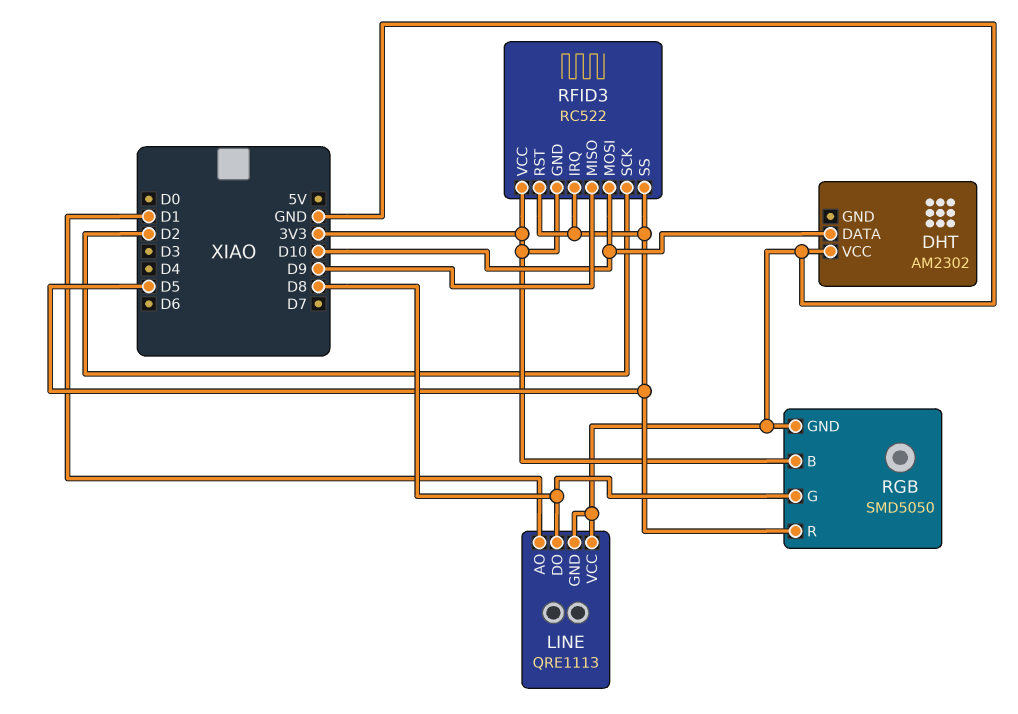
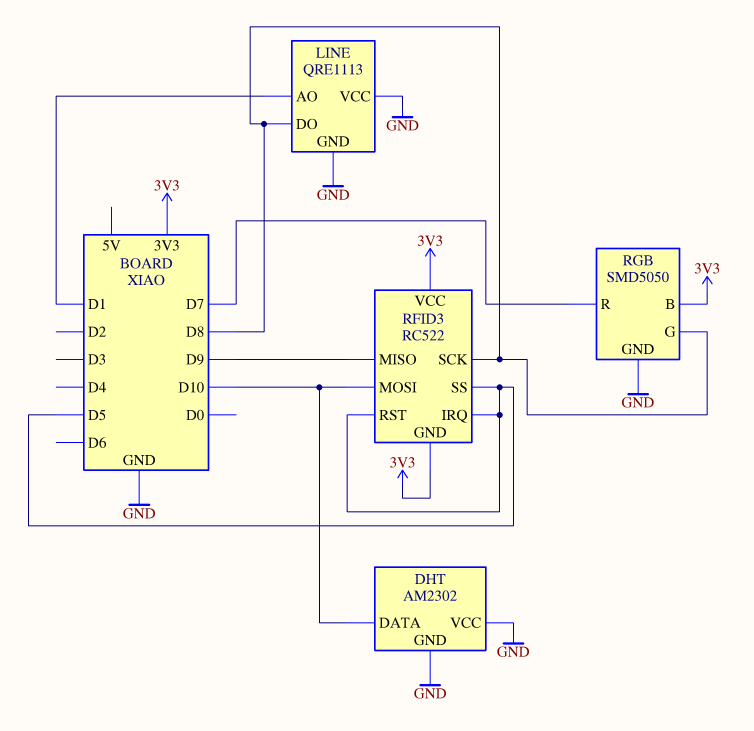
DHT pin GND: none -> GND
RFID3 pin SCK: D2 -> D8
RGB pin R: D5 -> D7

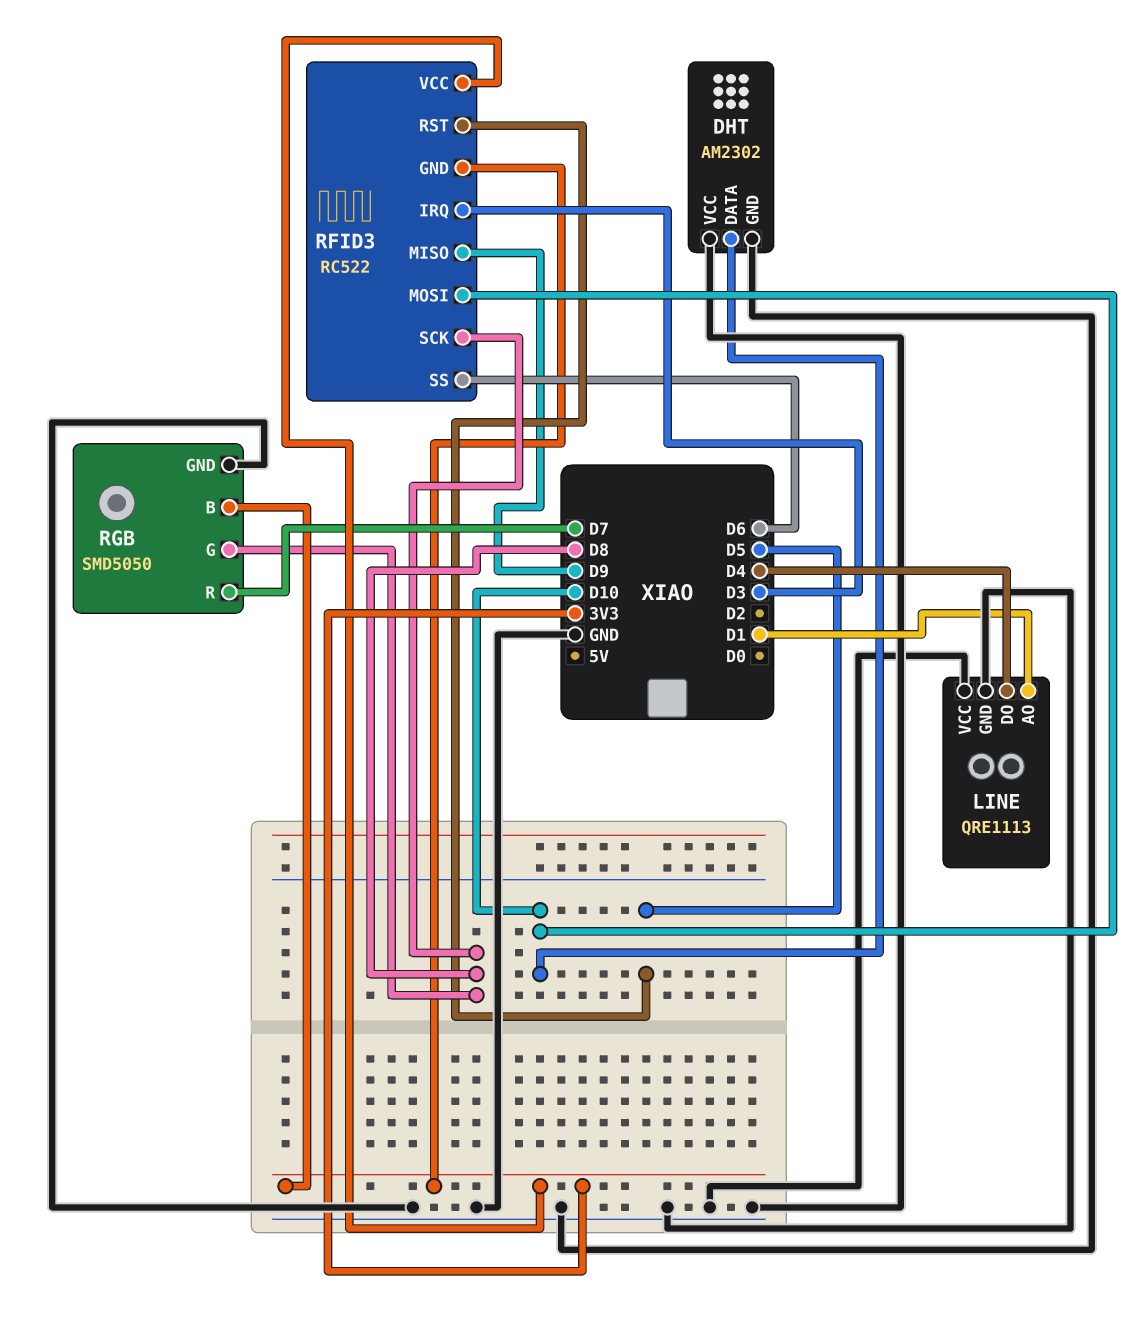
LINE pin DO: D8 -> D4
RFID3 pin IRQ: D5 -> D3
RFID3 pin SS: D5 -> D6

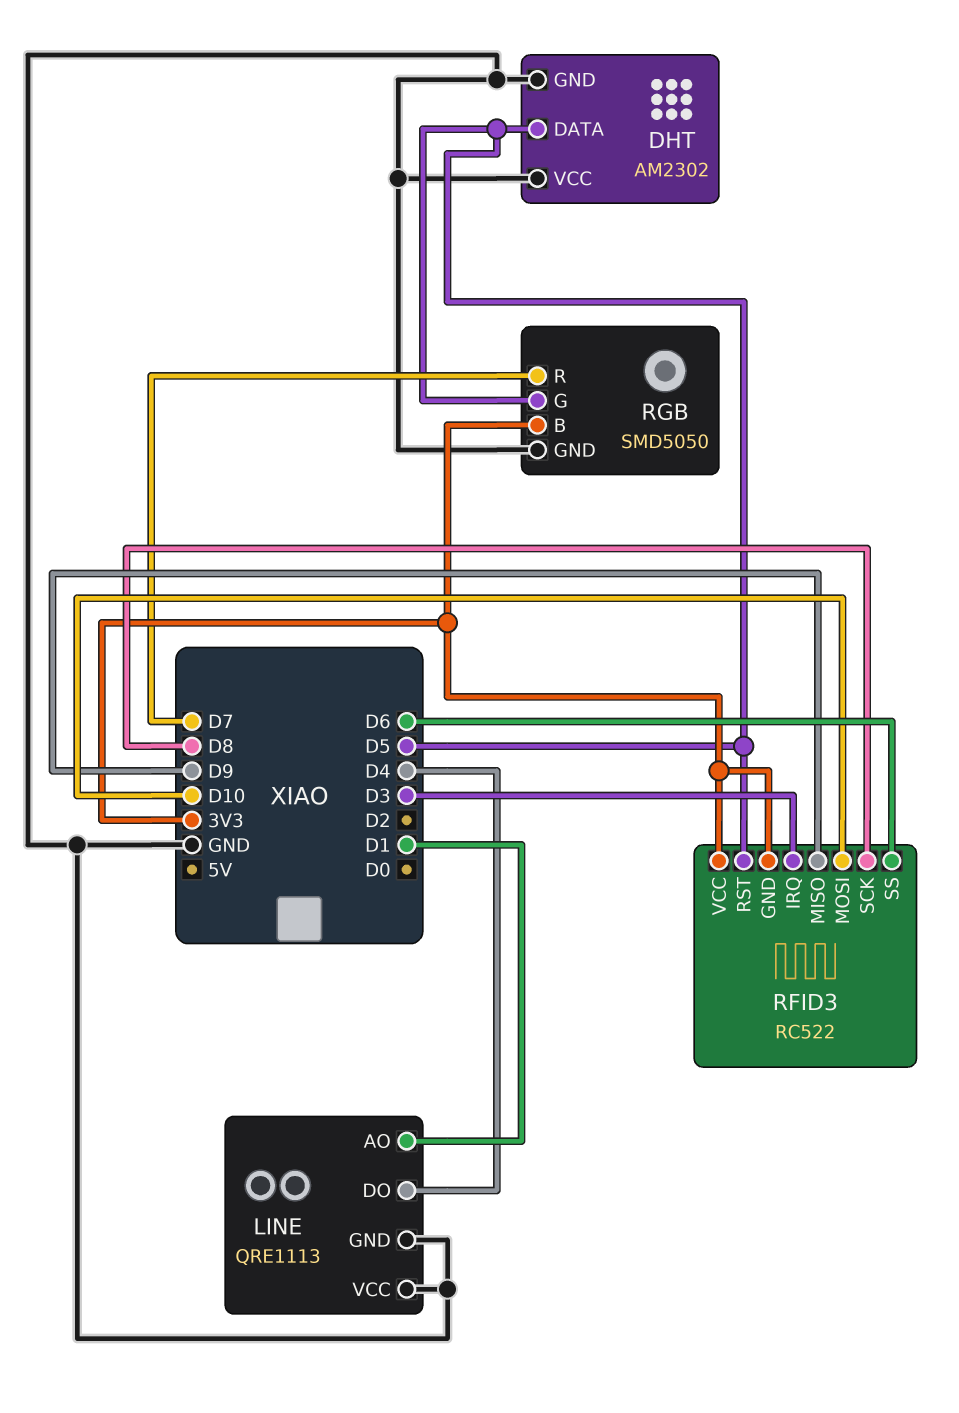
DHT pin DATA: D10 -> D5
RGB pin G: D8 -> D5

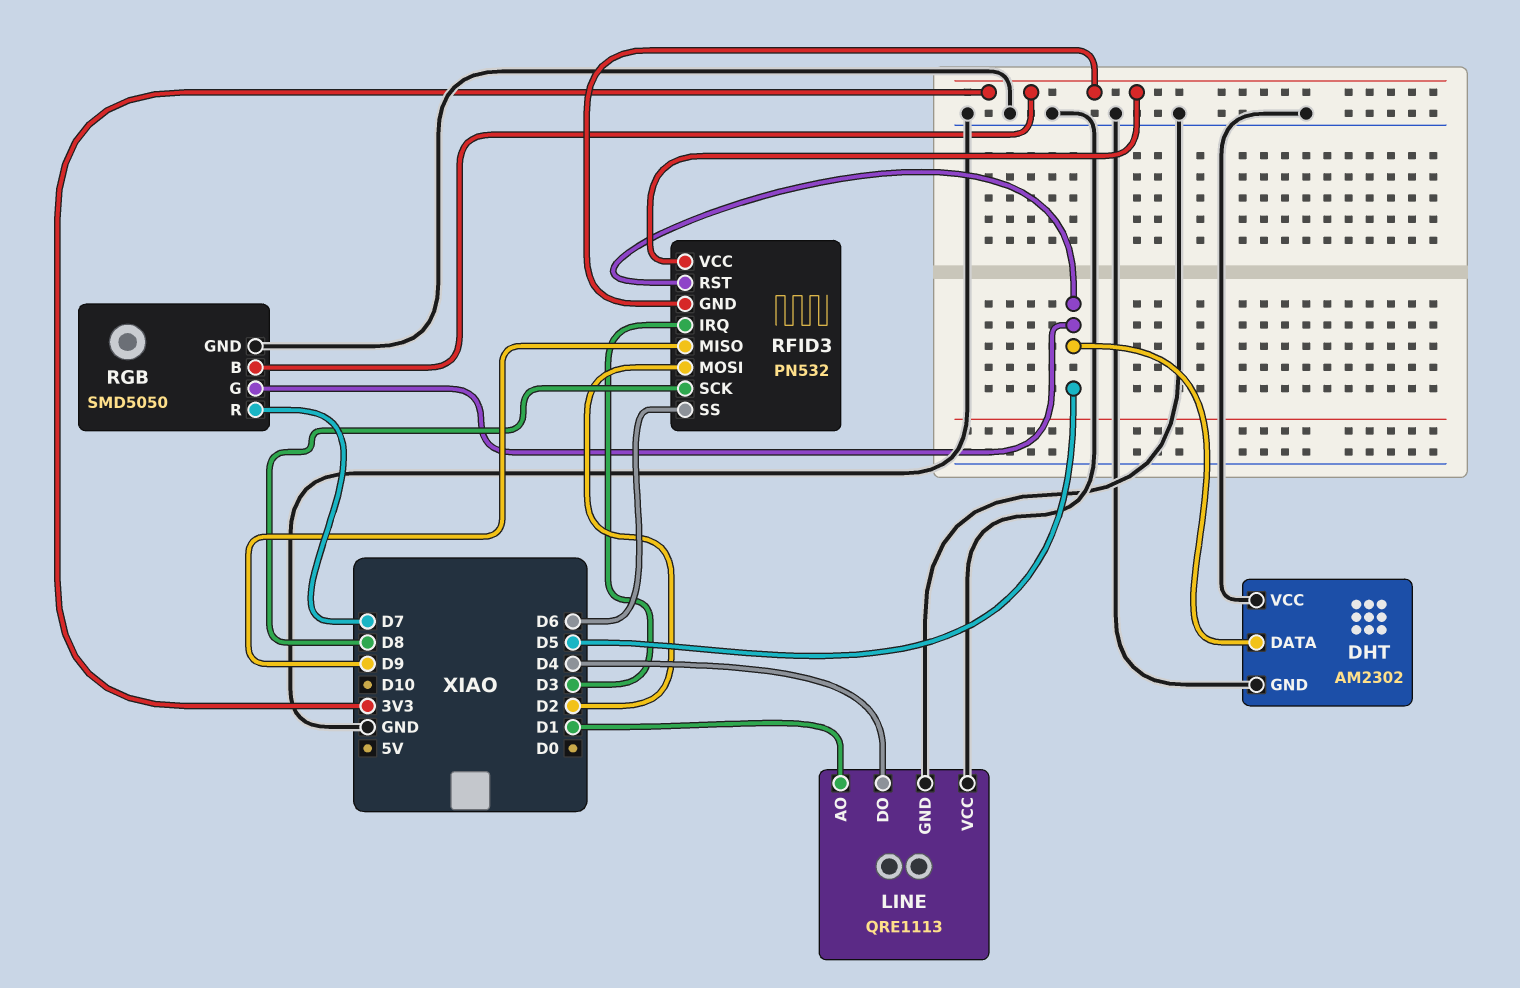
RFID3: RC522 -> PN532
RFID3 pin MOSI: D10 -> D2

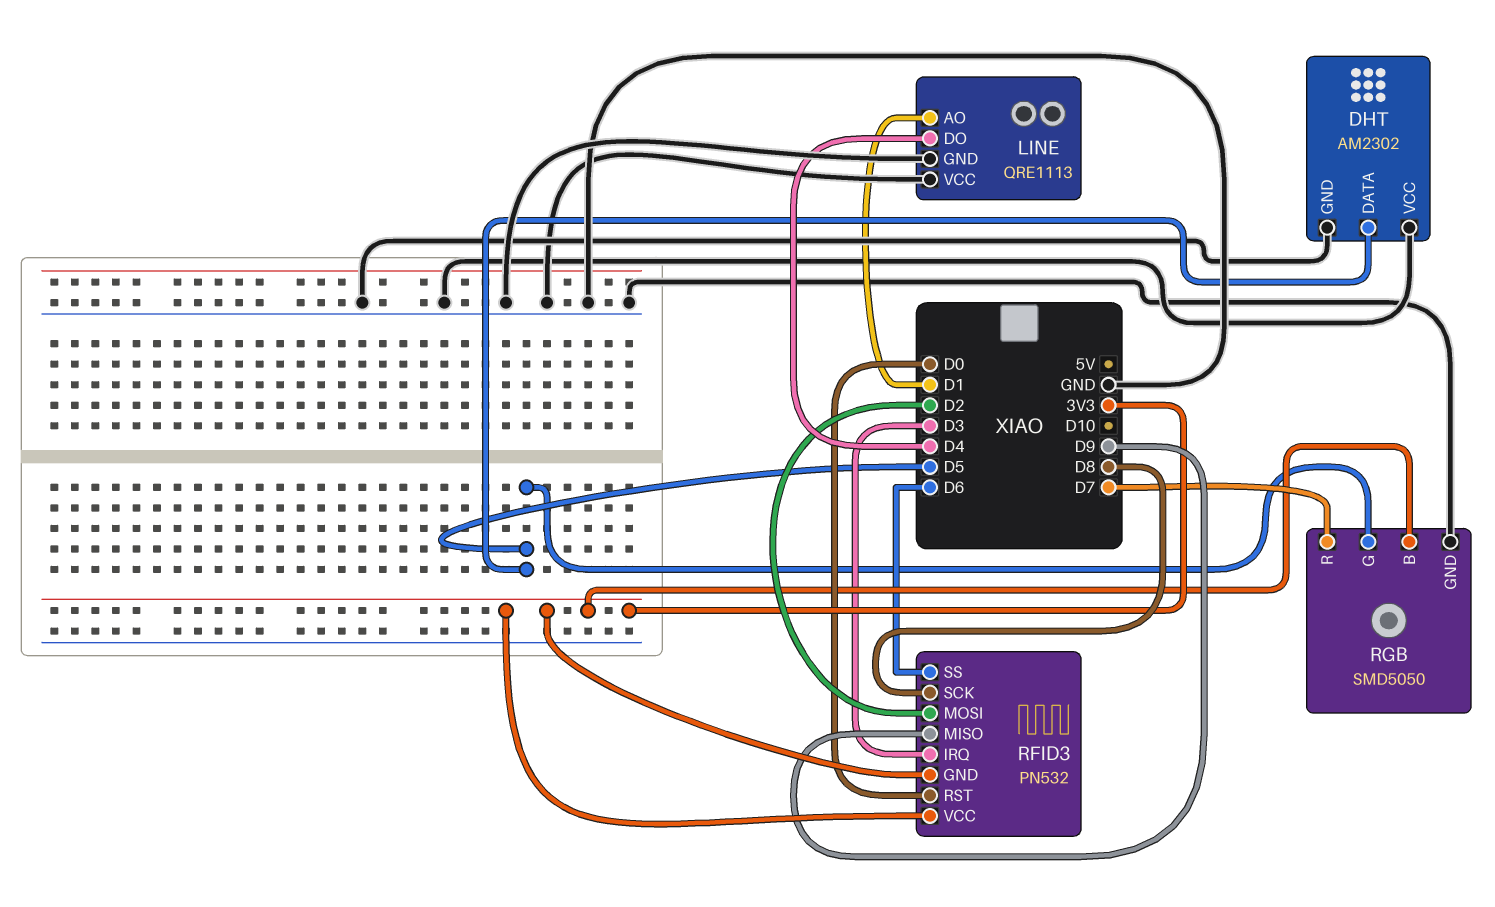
RFID3 pin RST: D5 -> D0

